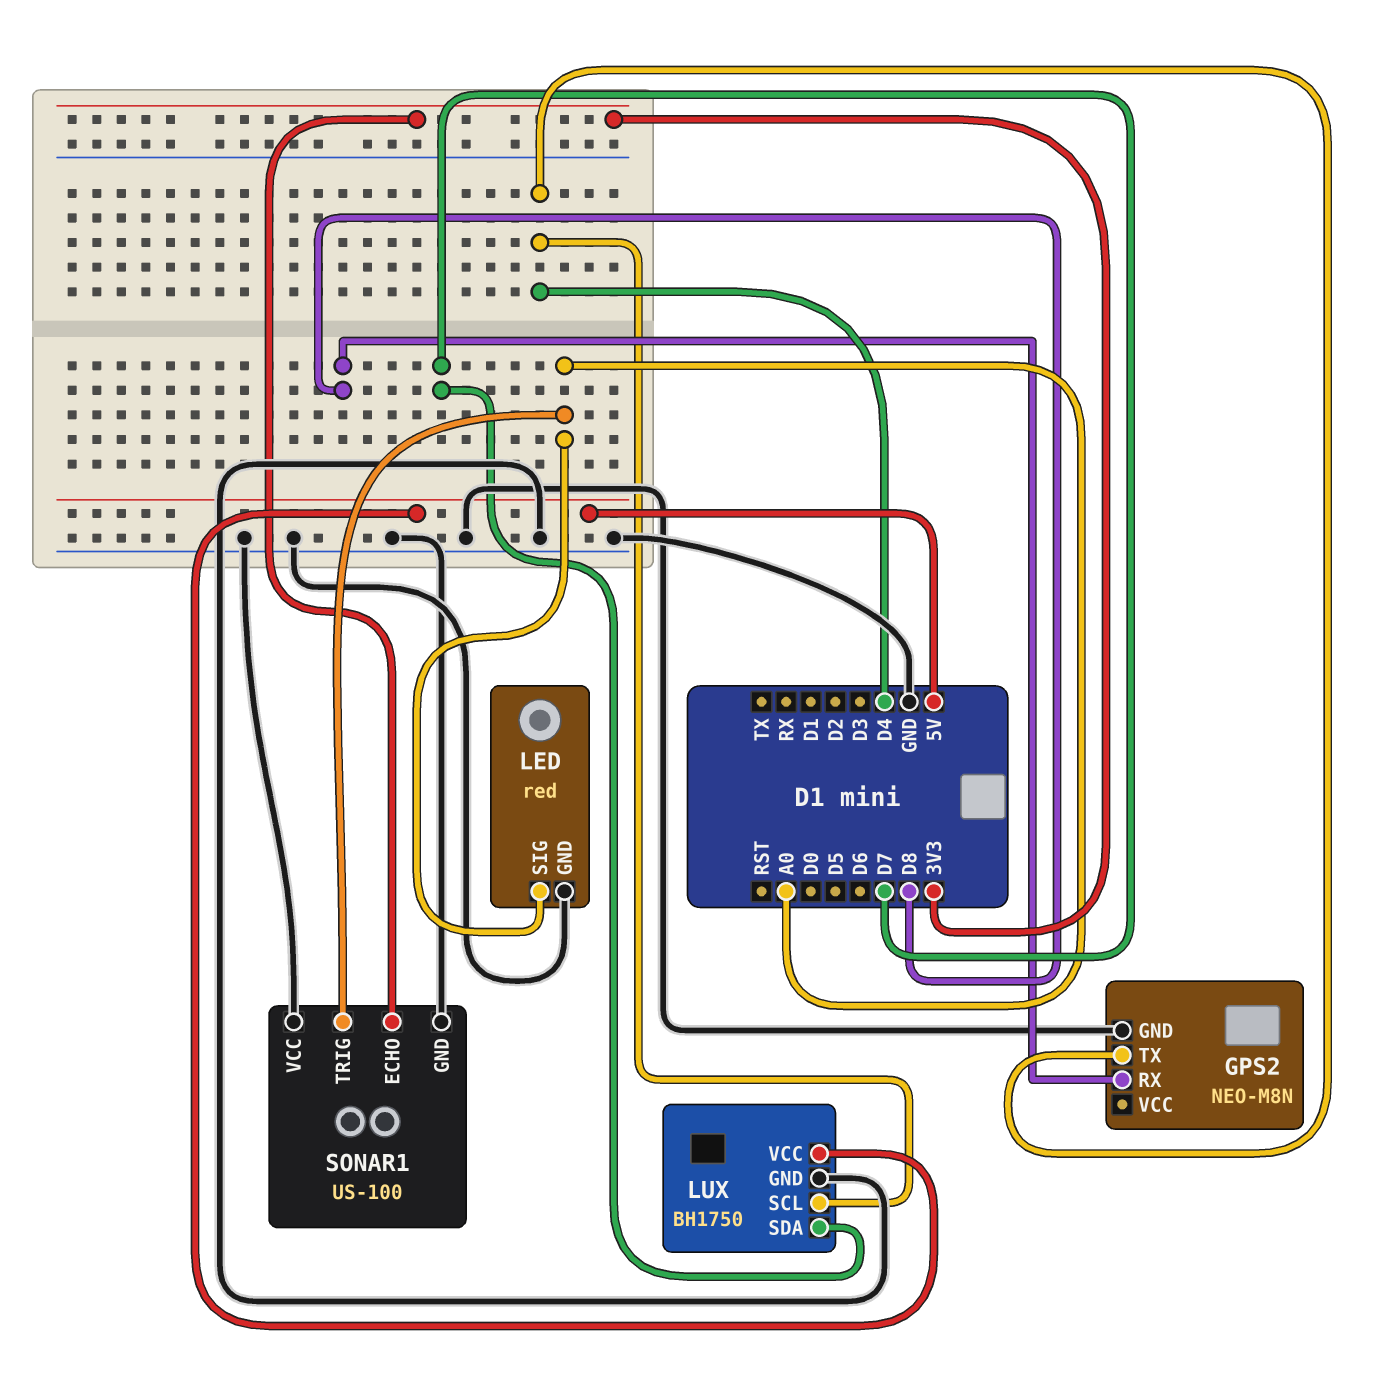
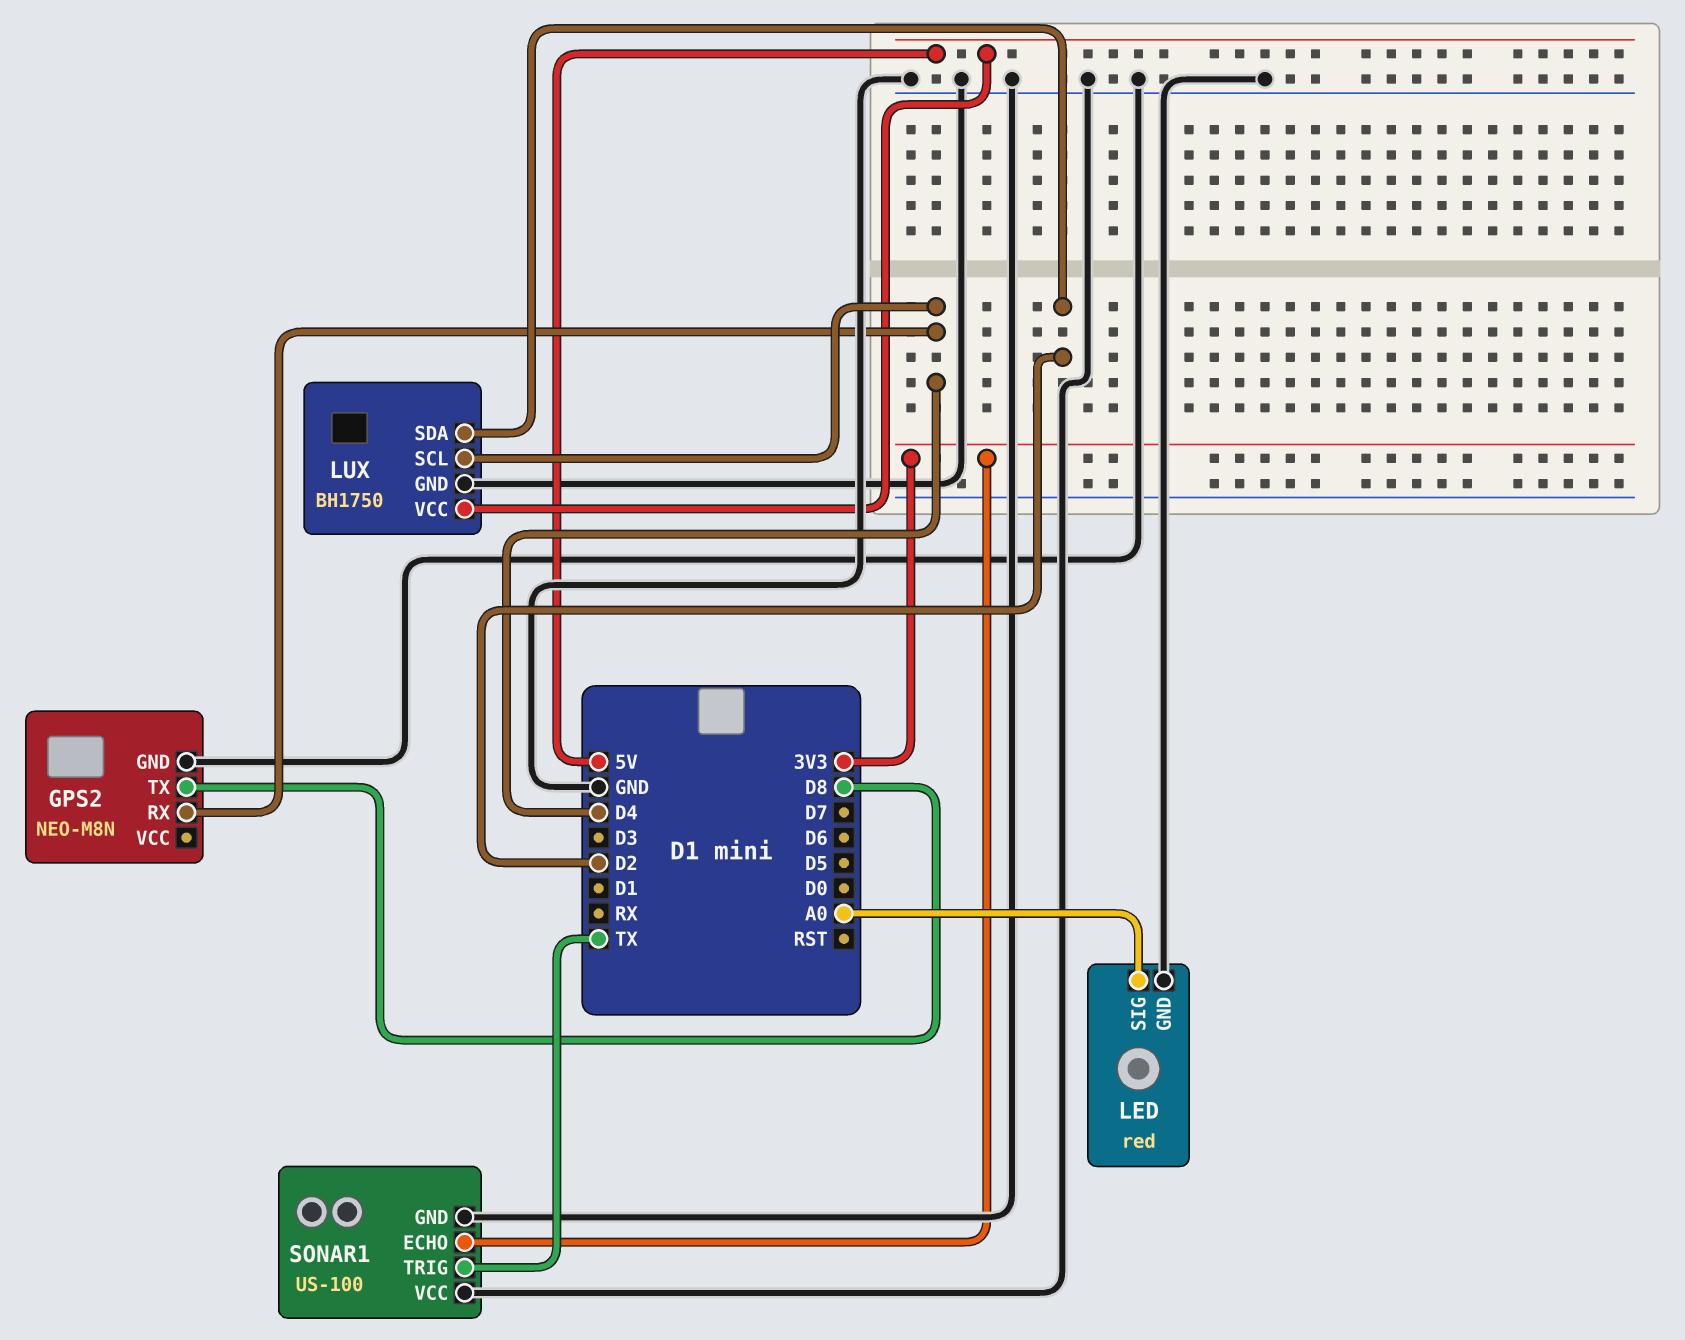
GPS2 pin RX: D8 -> D4
GPS2 pin TX: D4 -> D8
LUX pin SDA: D7 -> D2
SONAR1 pin TRIG: A0 -> TX

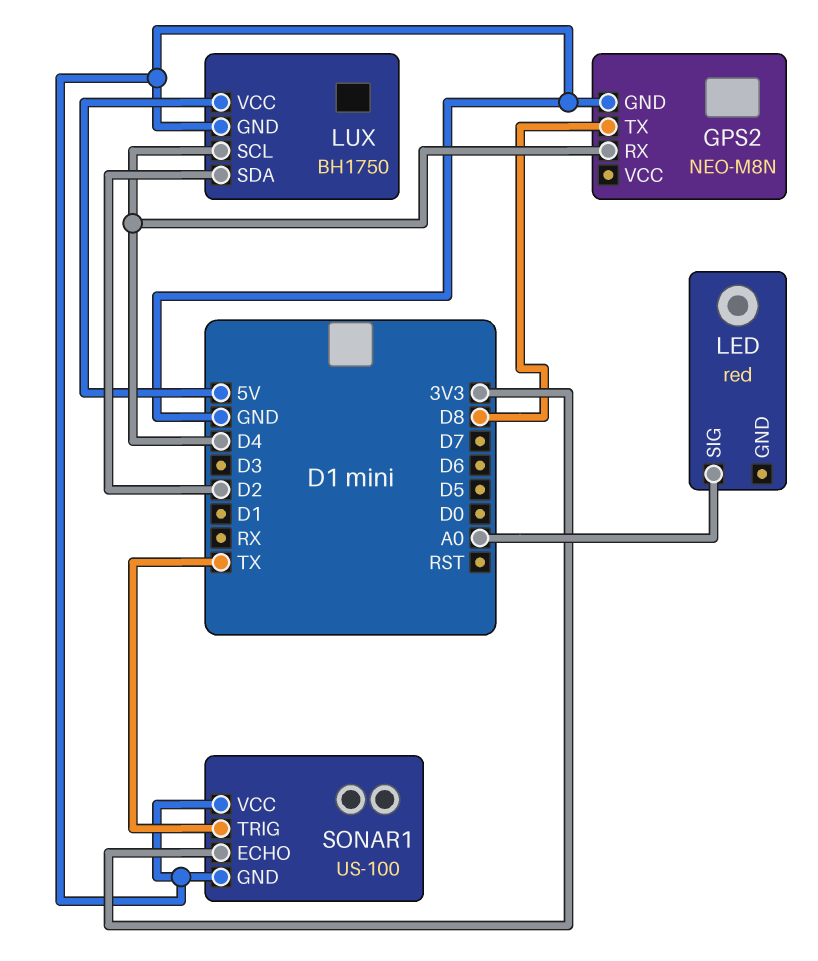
LED pin GND: GND -> none

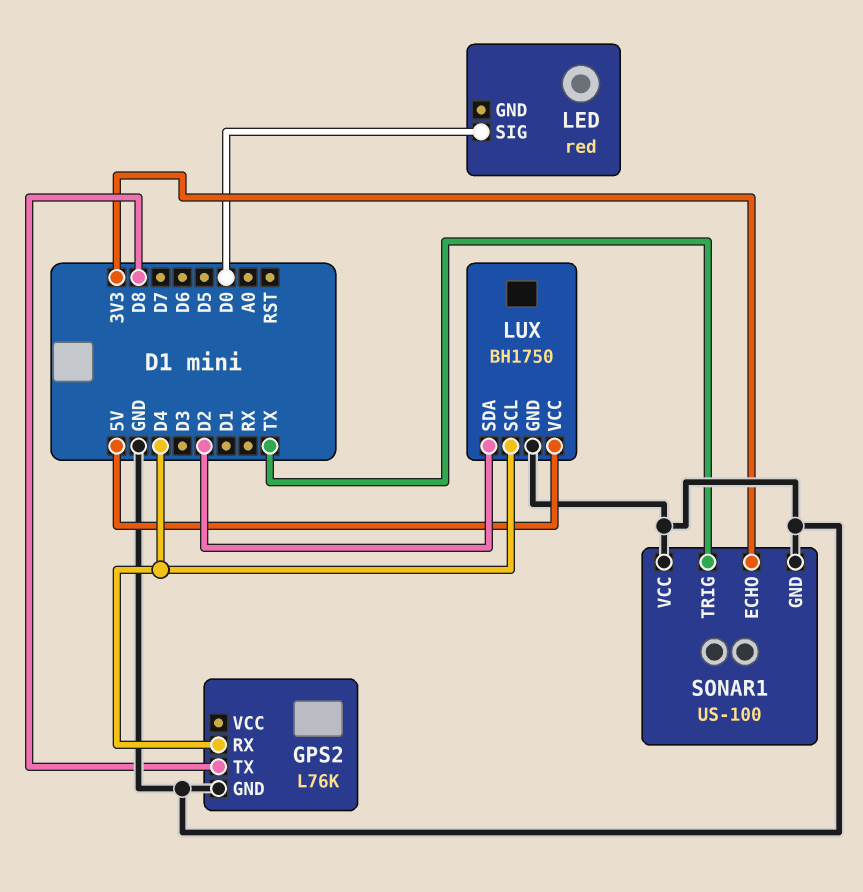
GPS2: NEO-M8N -> L76K
LED pin SIG: A0 -> D0

